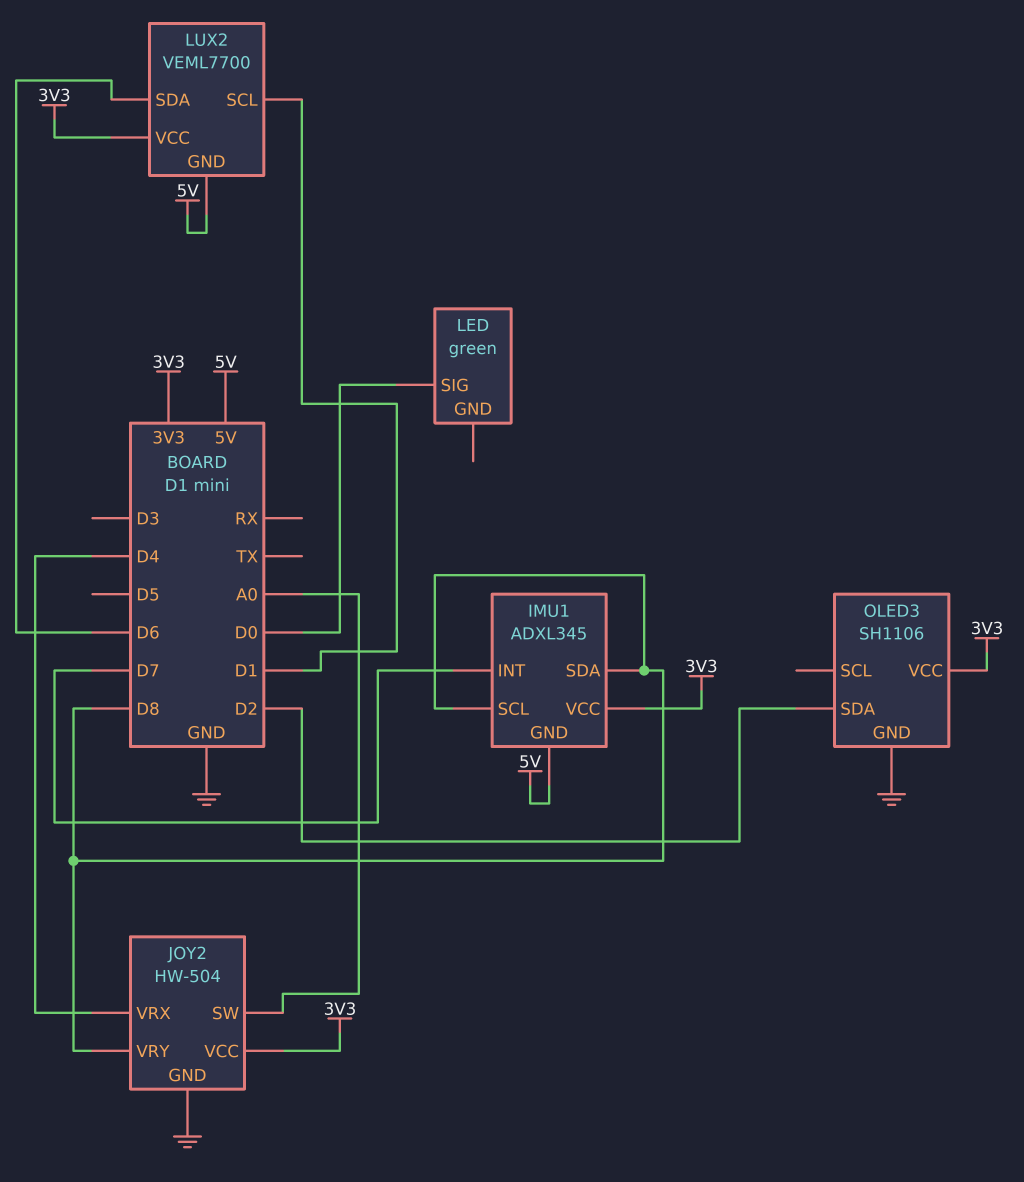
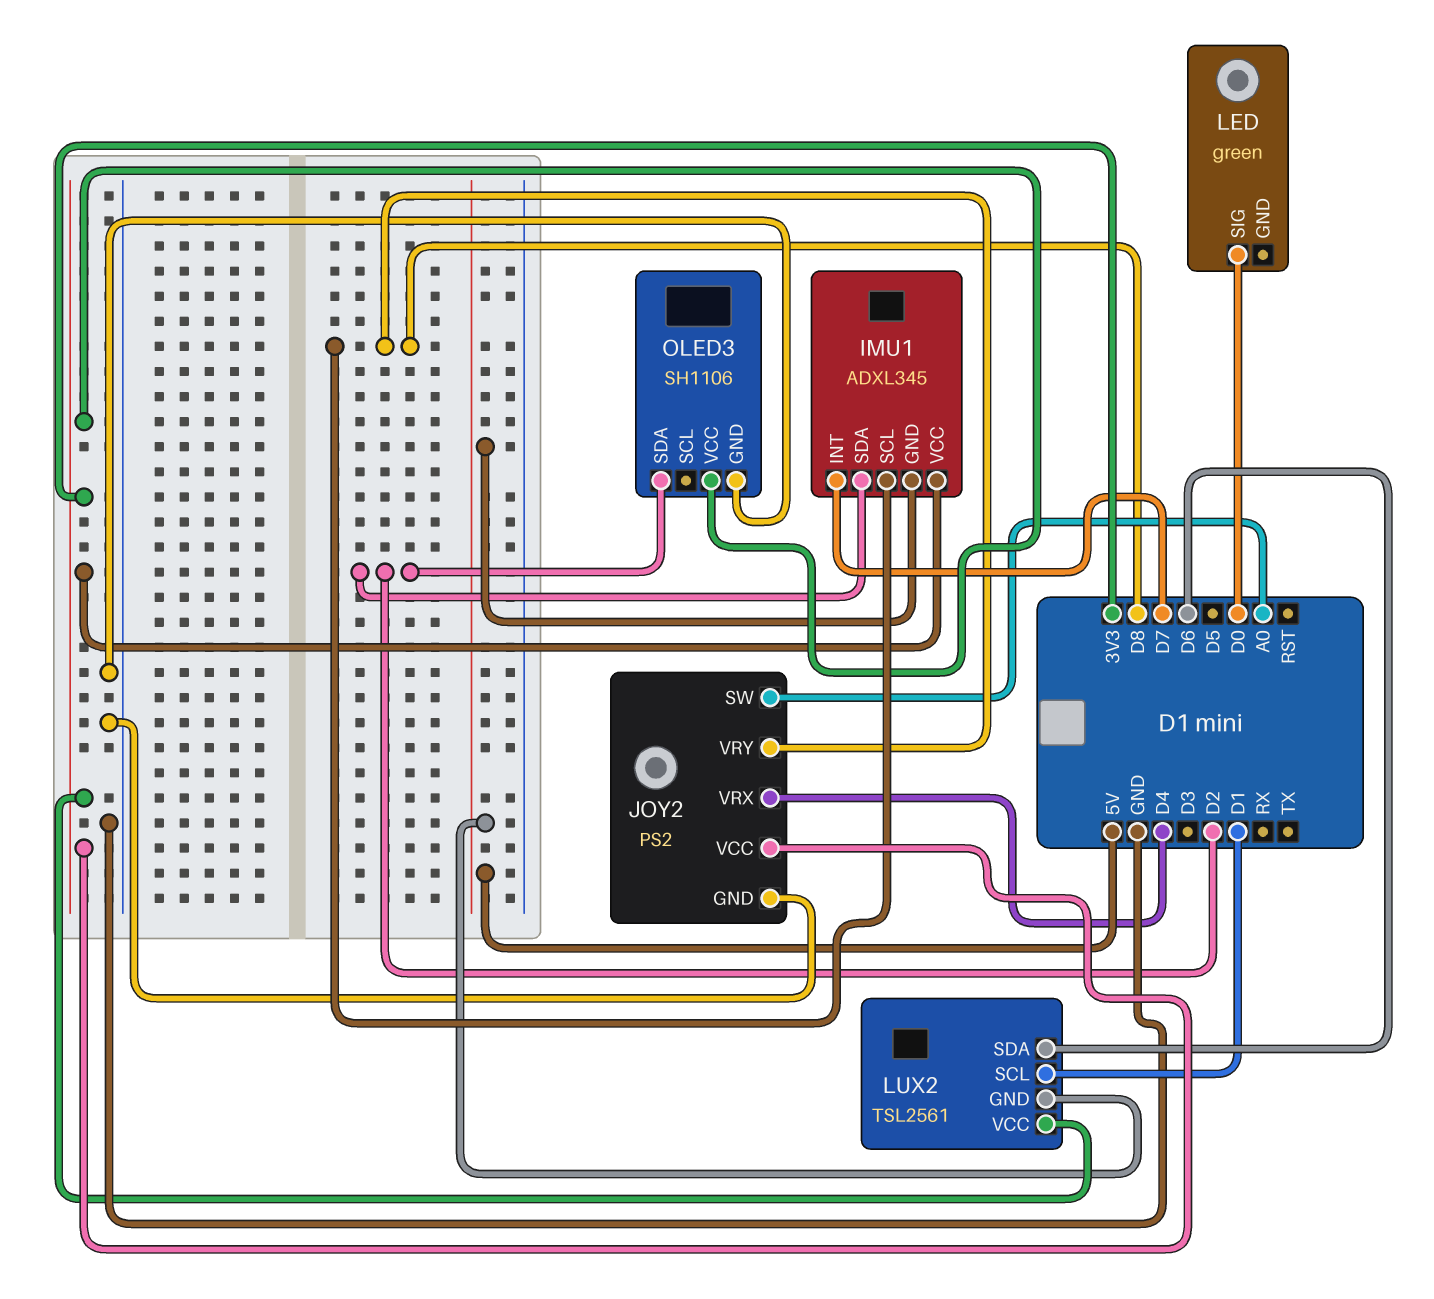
IMU1 pin SDA: D8 -> D2
JOY2: HW-504 -> PS2
LUX2: VEML7700 -> TSL2561

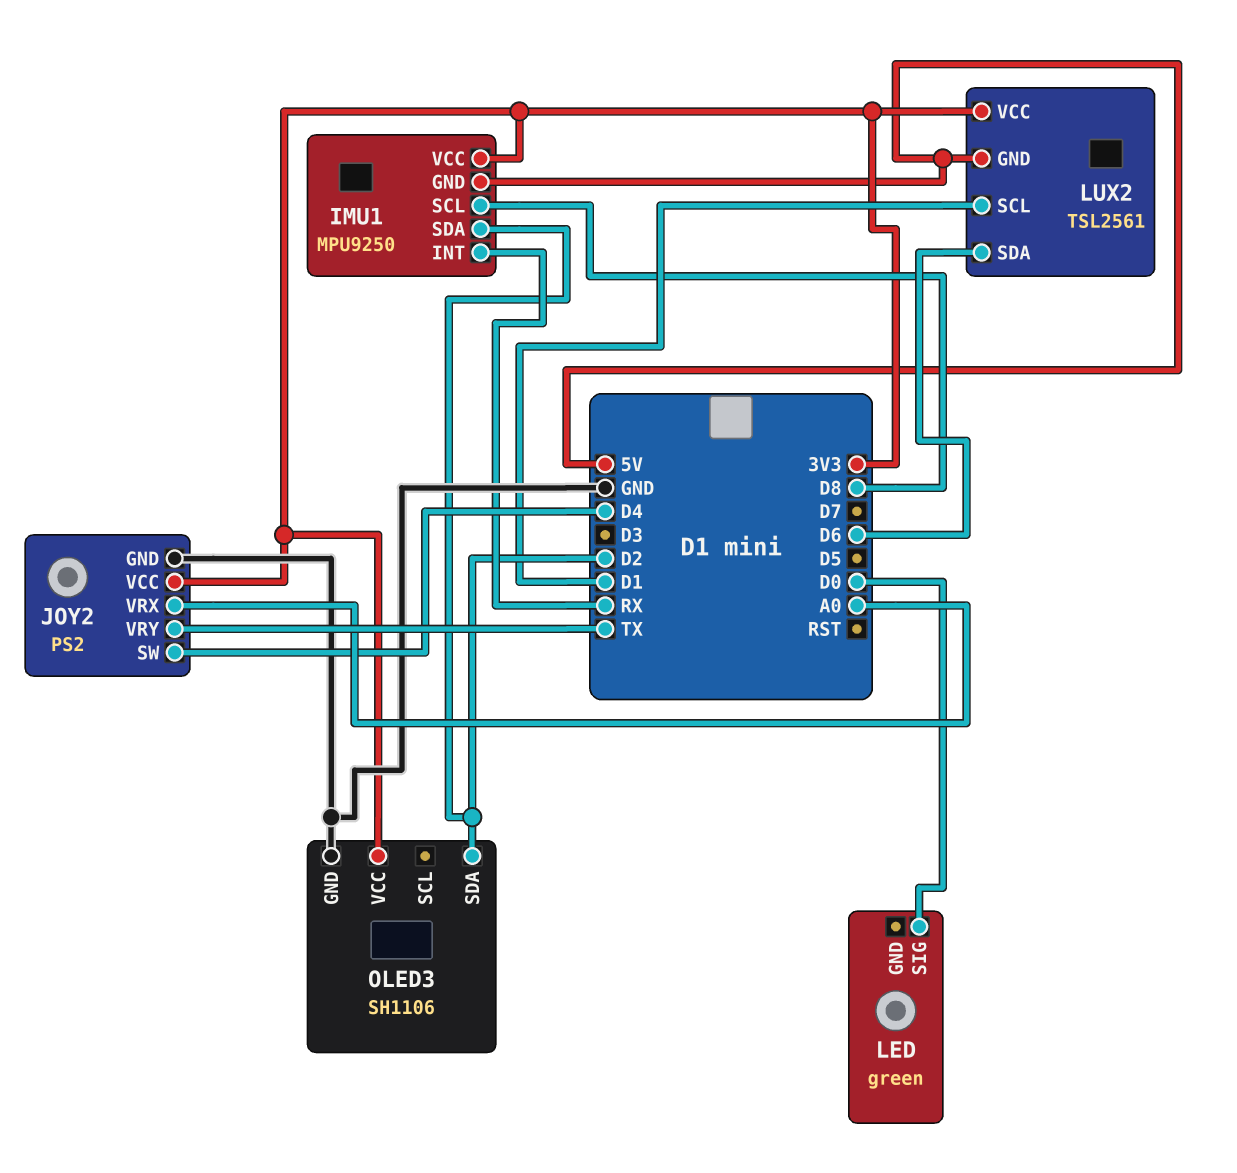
IMU1: ADXL345 -> MPU9250
IMU1 pin INT: D7 -> RX
JOY2 pin SW: A0 -> D4
JOY2 pin VRX: D4 -> A0
JOY2 pin VRY: D8 -> TX

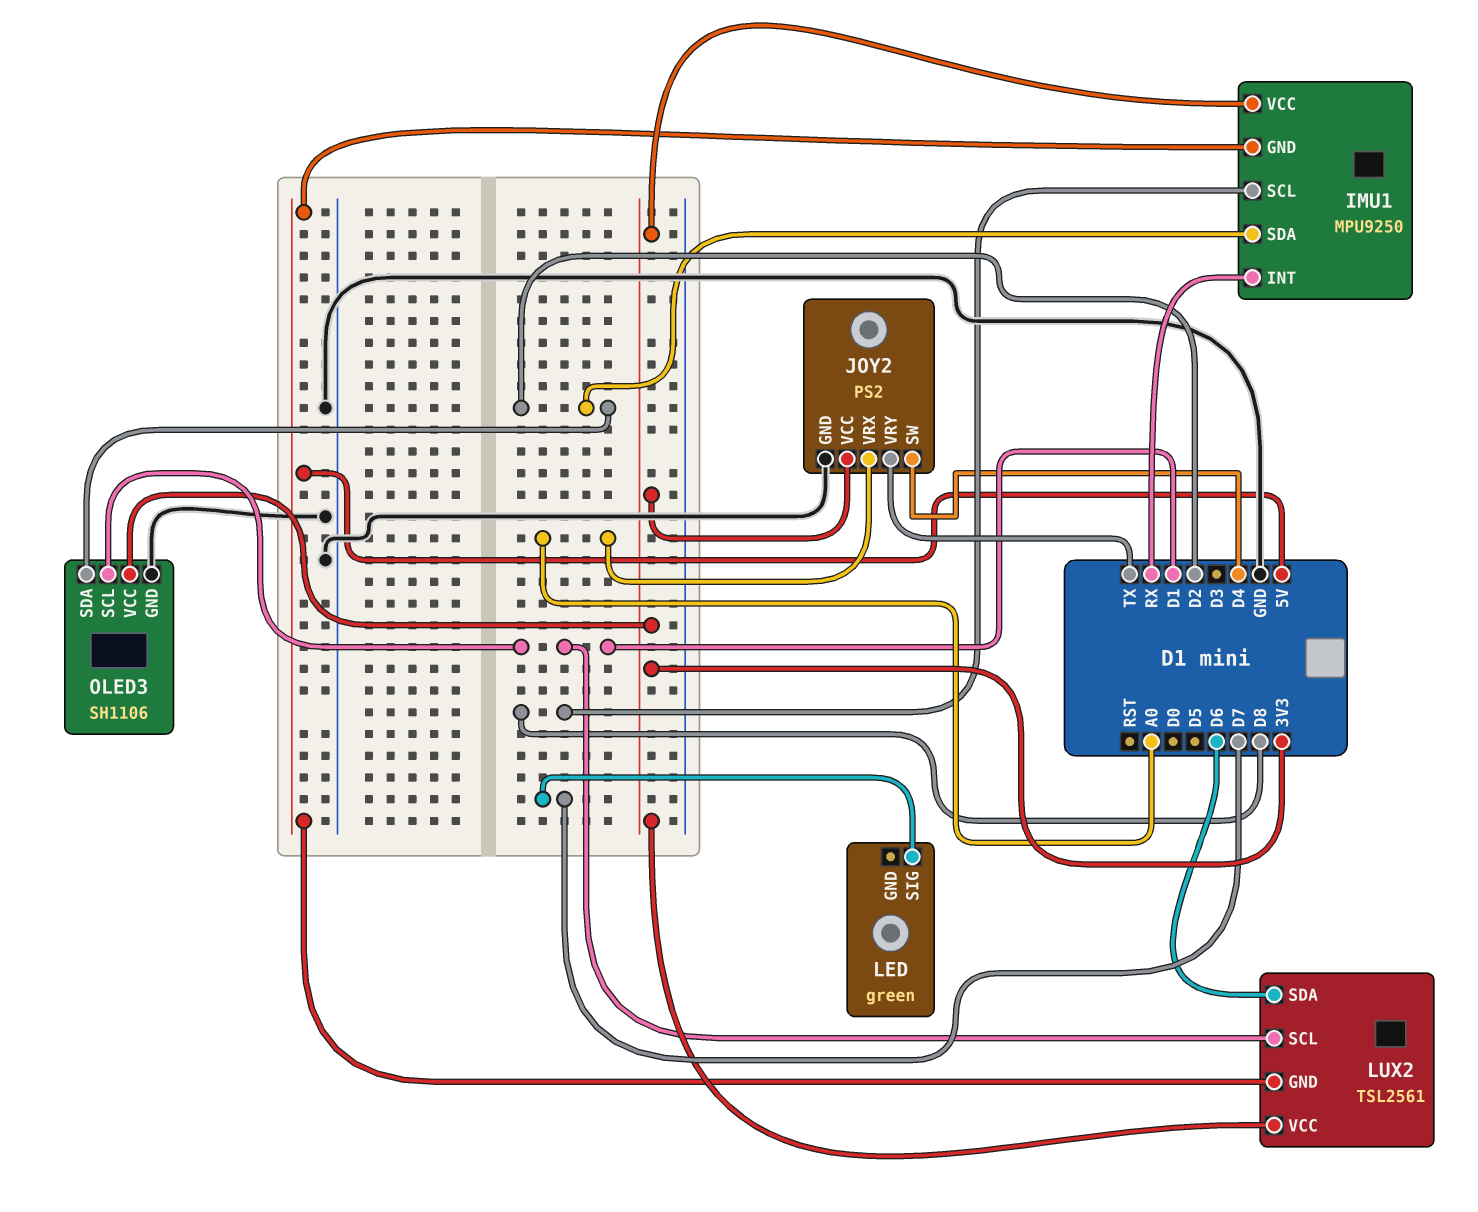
LED pin SIG: D0 -> D7
OLED3 pin SCL: none -> D1

